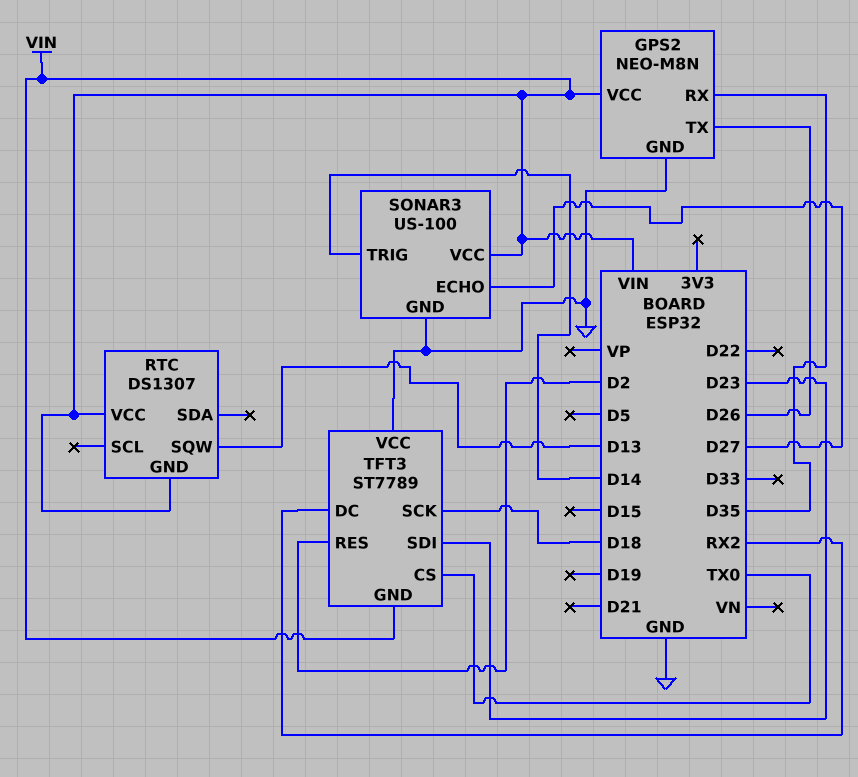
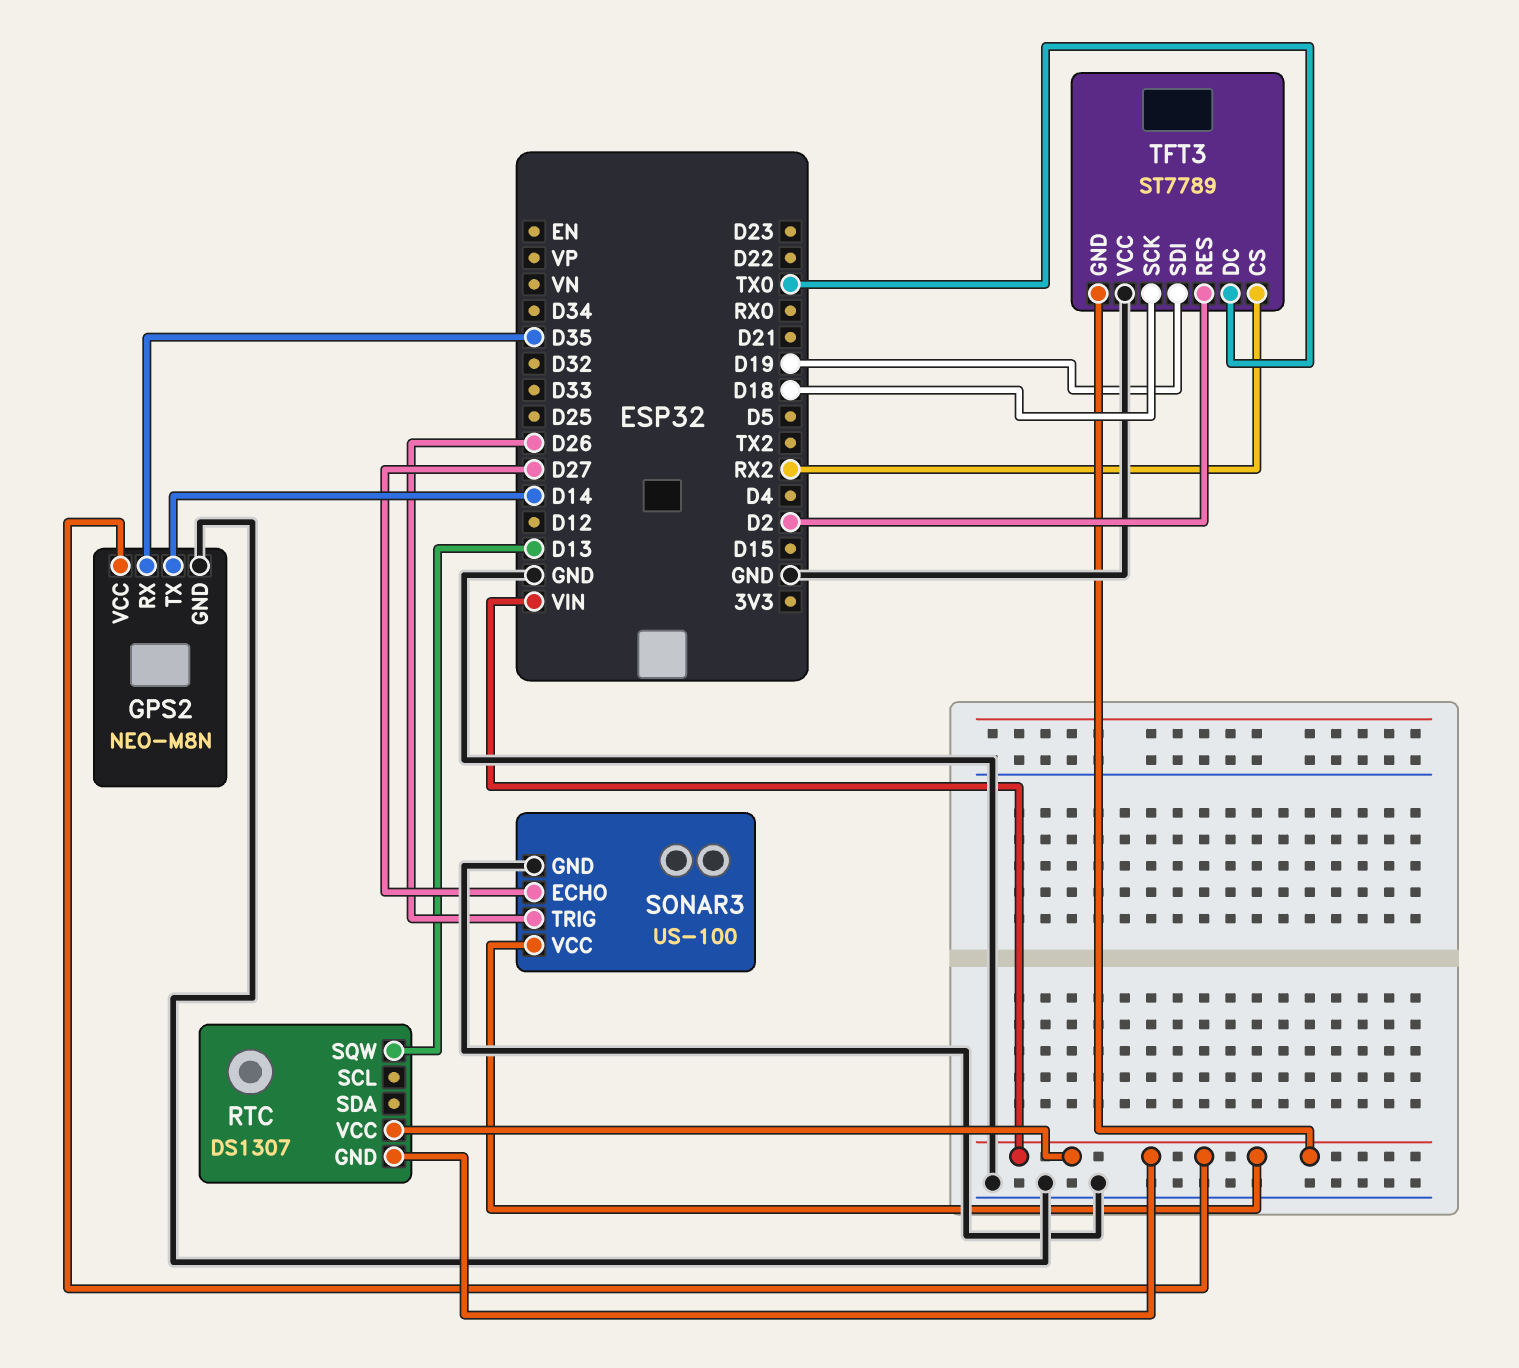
GPS2 pin TX: D26 -> D14
SONAR3 pin TRIG: D14 -> D26
TFT3 pin CS: TX0 -> RX2
TFT3 pin DC: RX2 -> TX0
TFT3 pin SDI: D23 -> D19

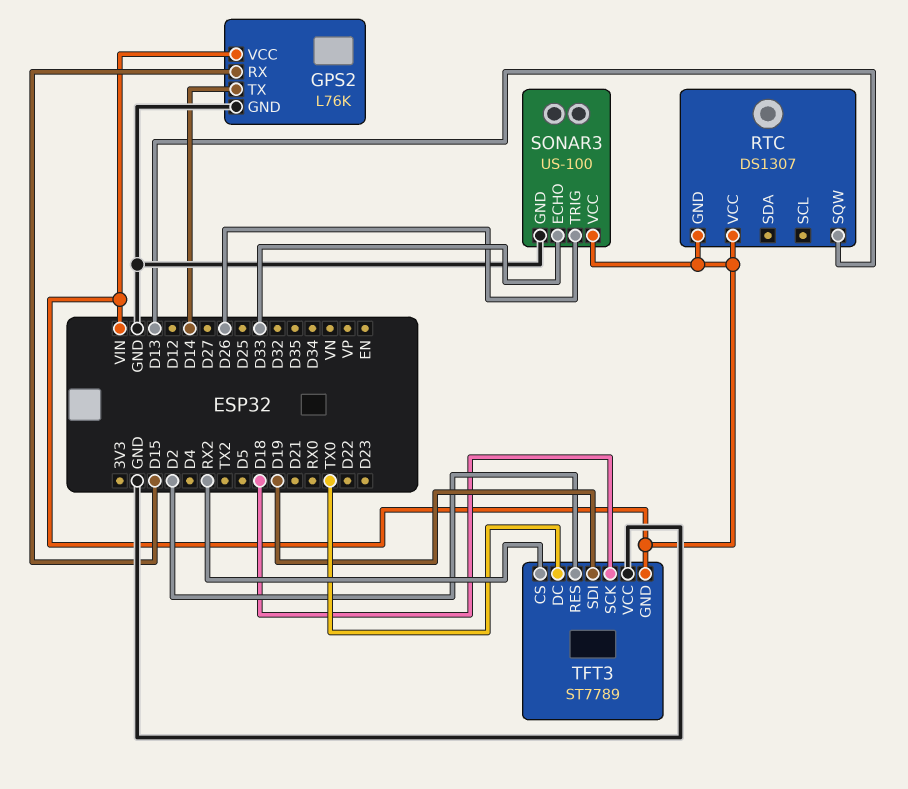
GPS2: NEO-M8N -> L76K
GPS2 pin RX: D35 -> D15
SONAR3 pin ECHO: D27 -> D33

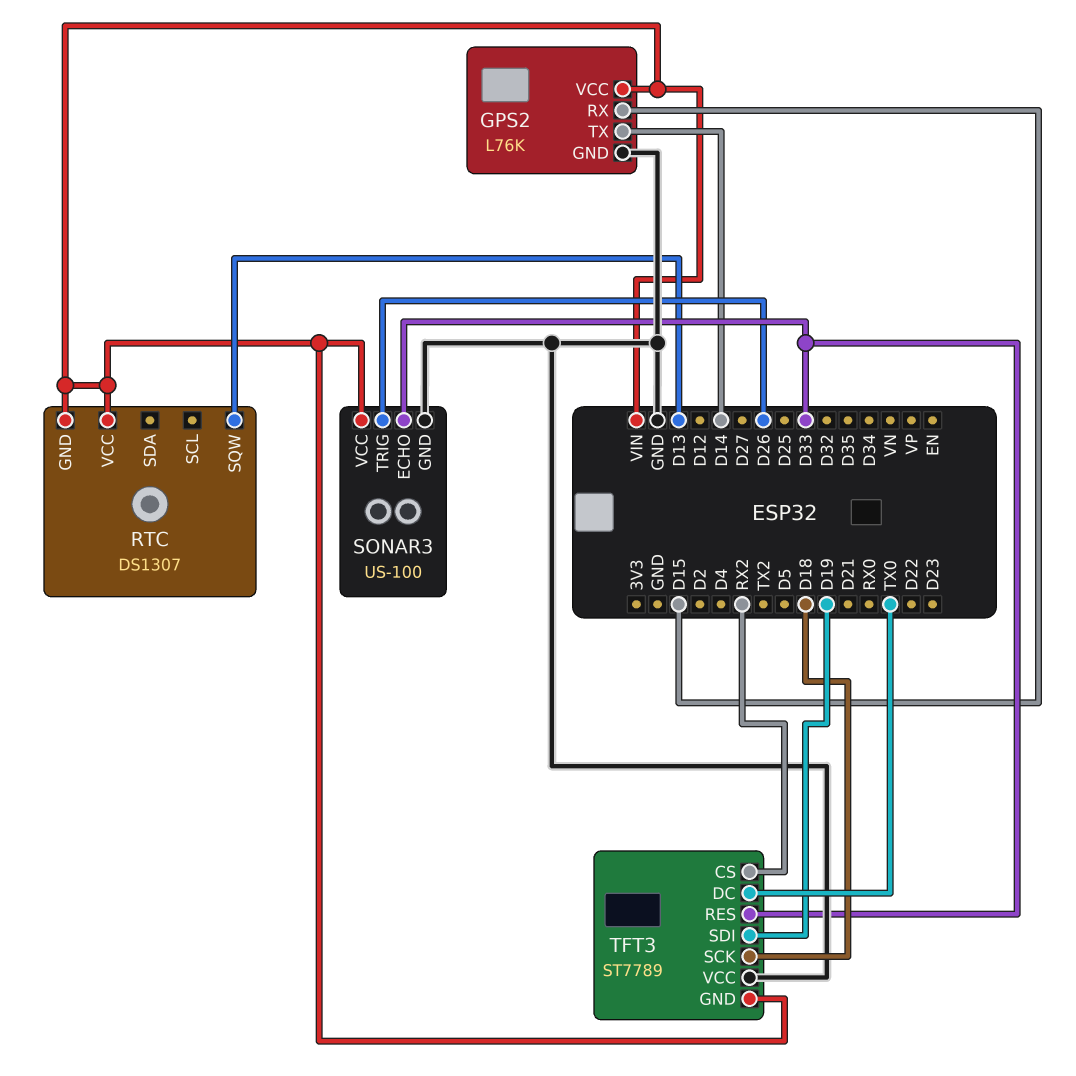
TFT3 pin RES: D2 -> D33

